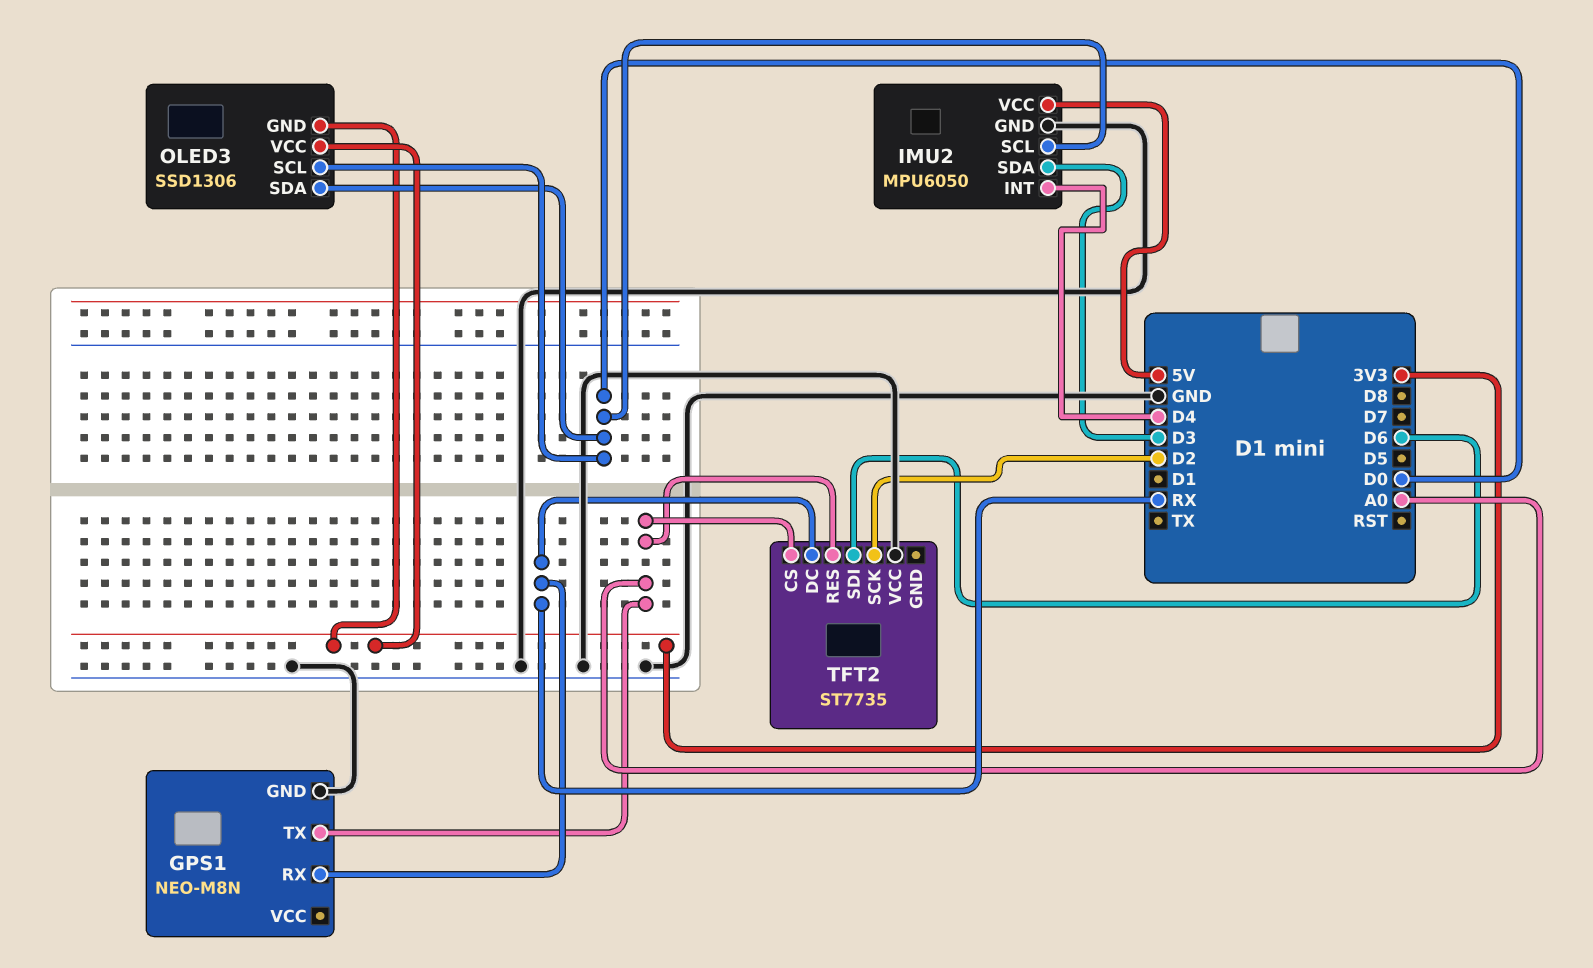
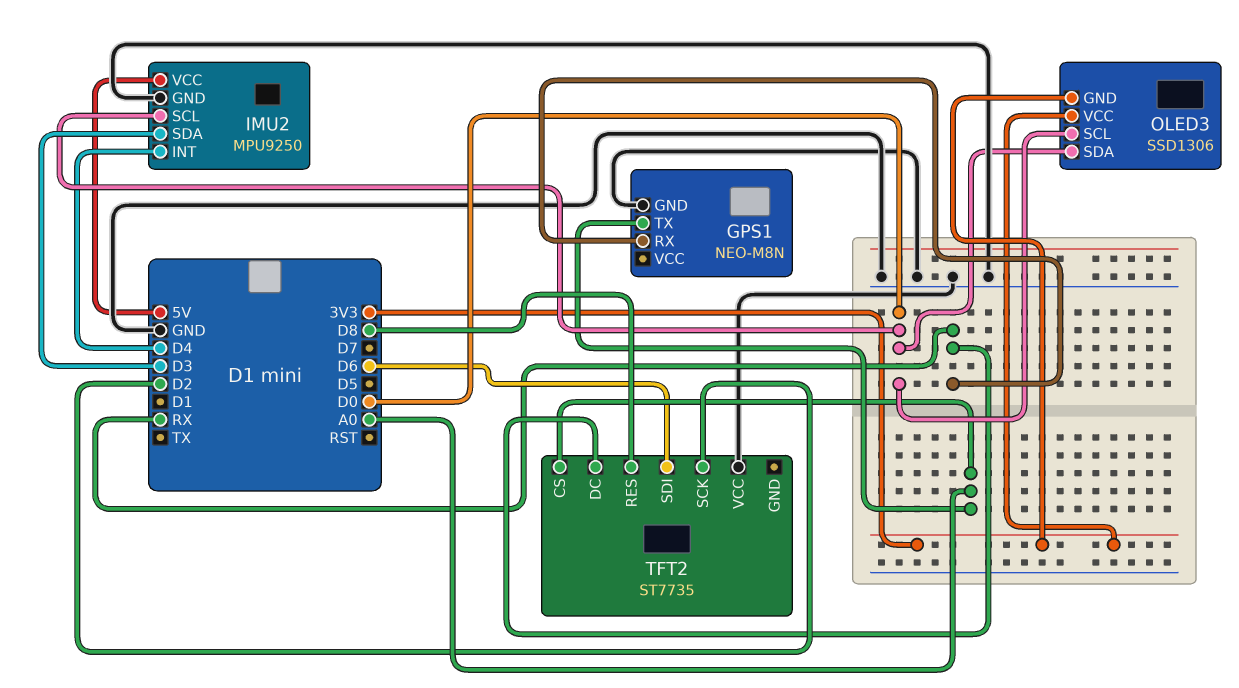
IMU2: MPU6050 -> MPU9250
TFT2 pin RES: A0 -> D8

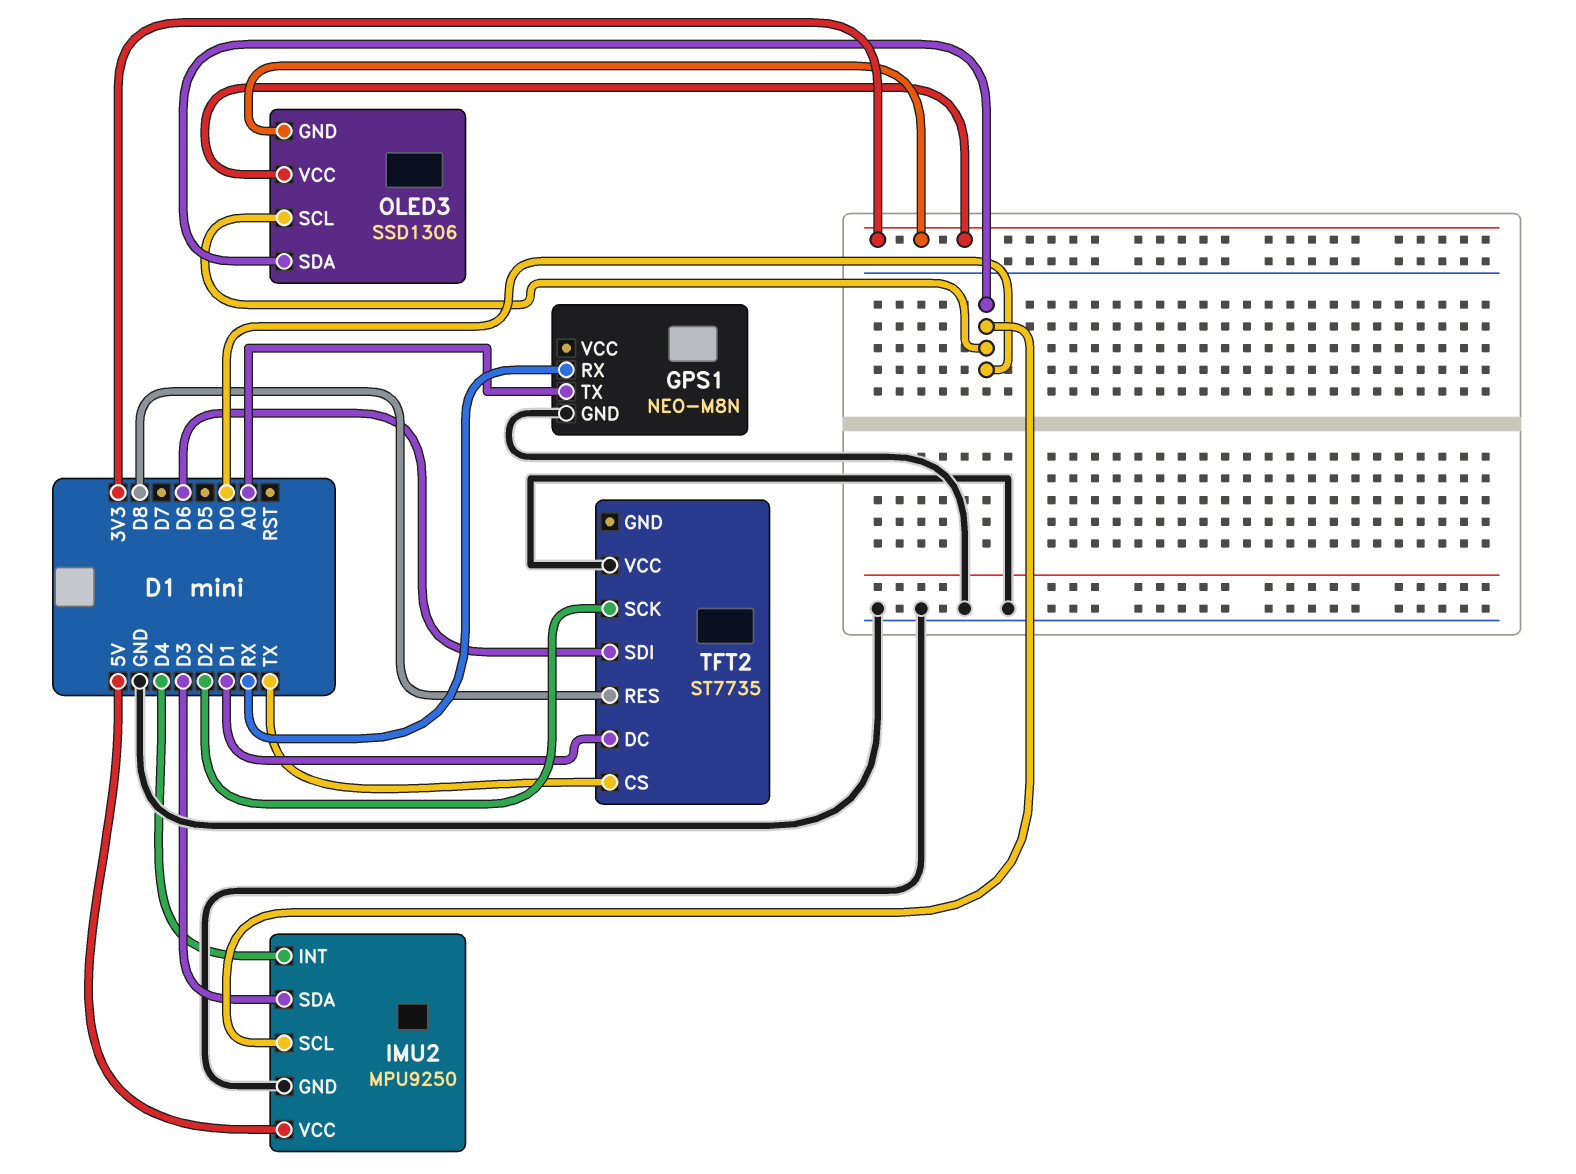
TFT2 pin CS: A0 -> TX
TFT2 pin DC: RX -> D1

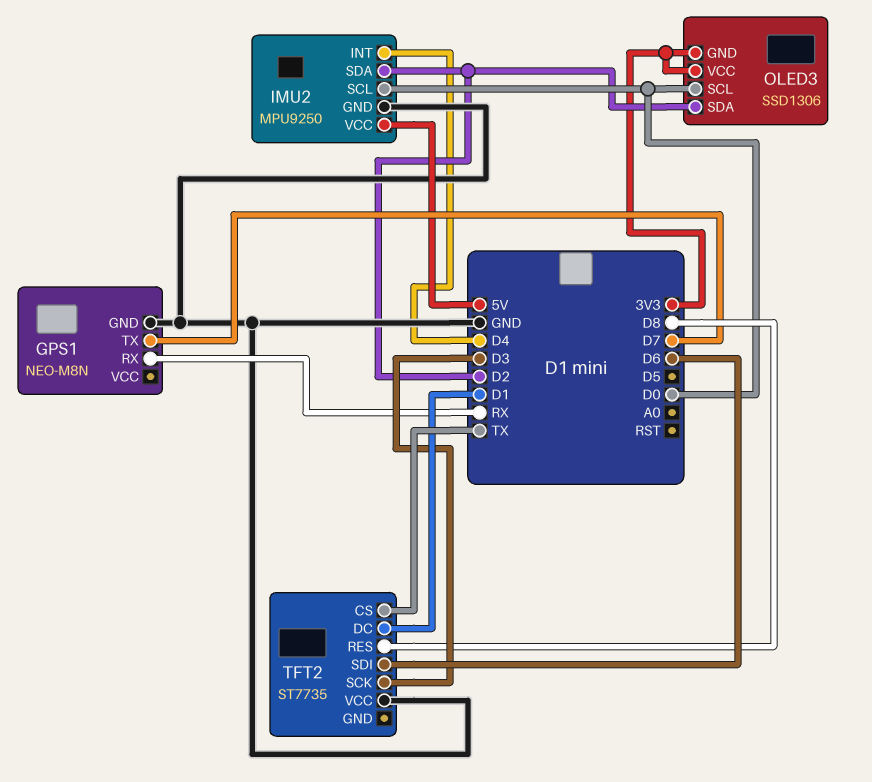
GPS1 pin TX: A0 -> D7
IMU2 pin SDA: D3 -> D2
OLED3 pin SDA: D0 -> D2
TFT2 pin SCK: D2 -> D3

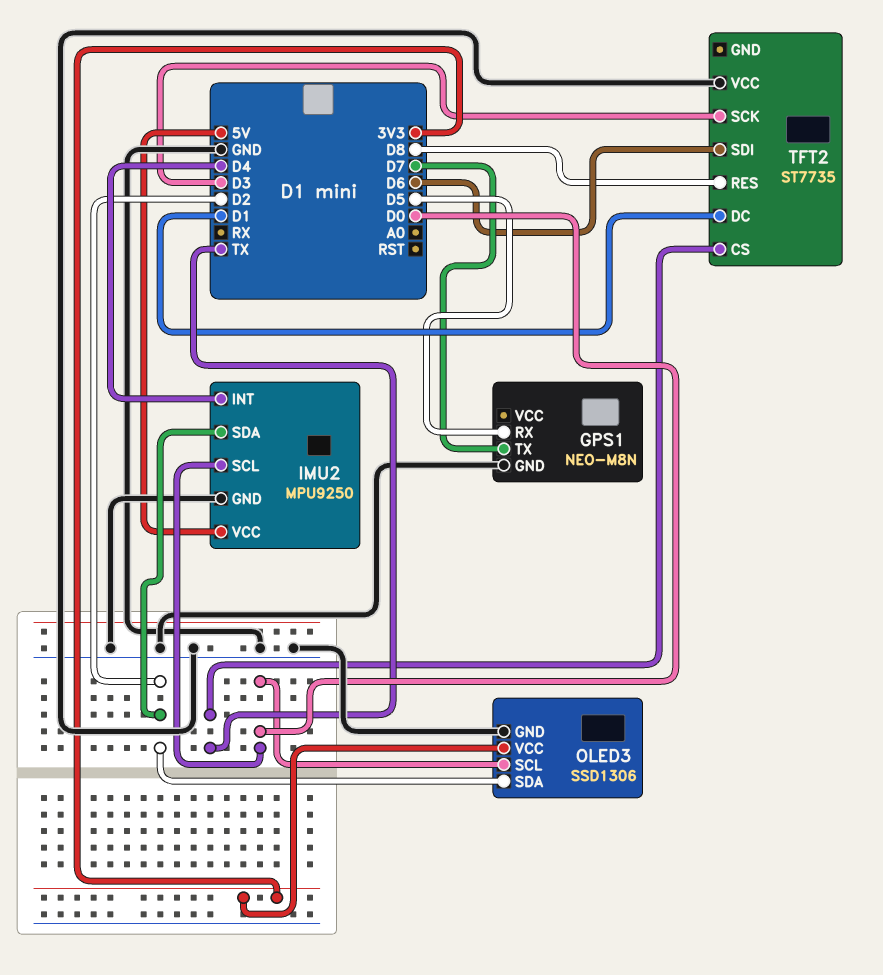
GPS1 pin RX: RX -> D5
OLED3 pin GND: 3V3 -> GND

